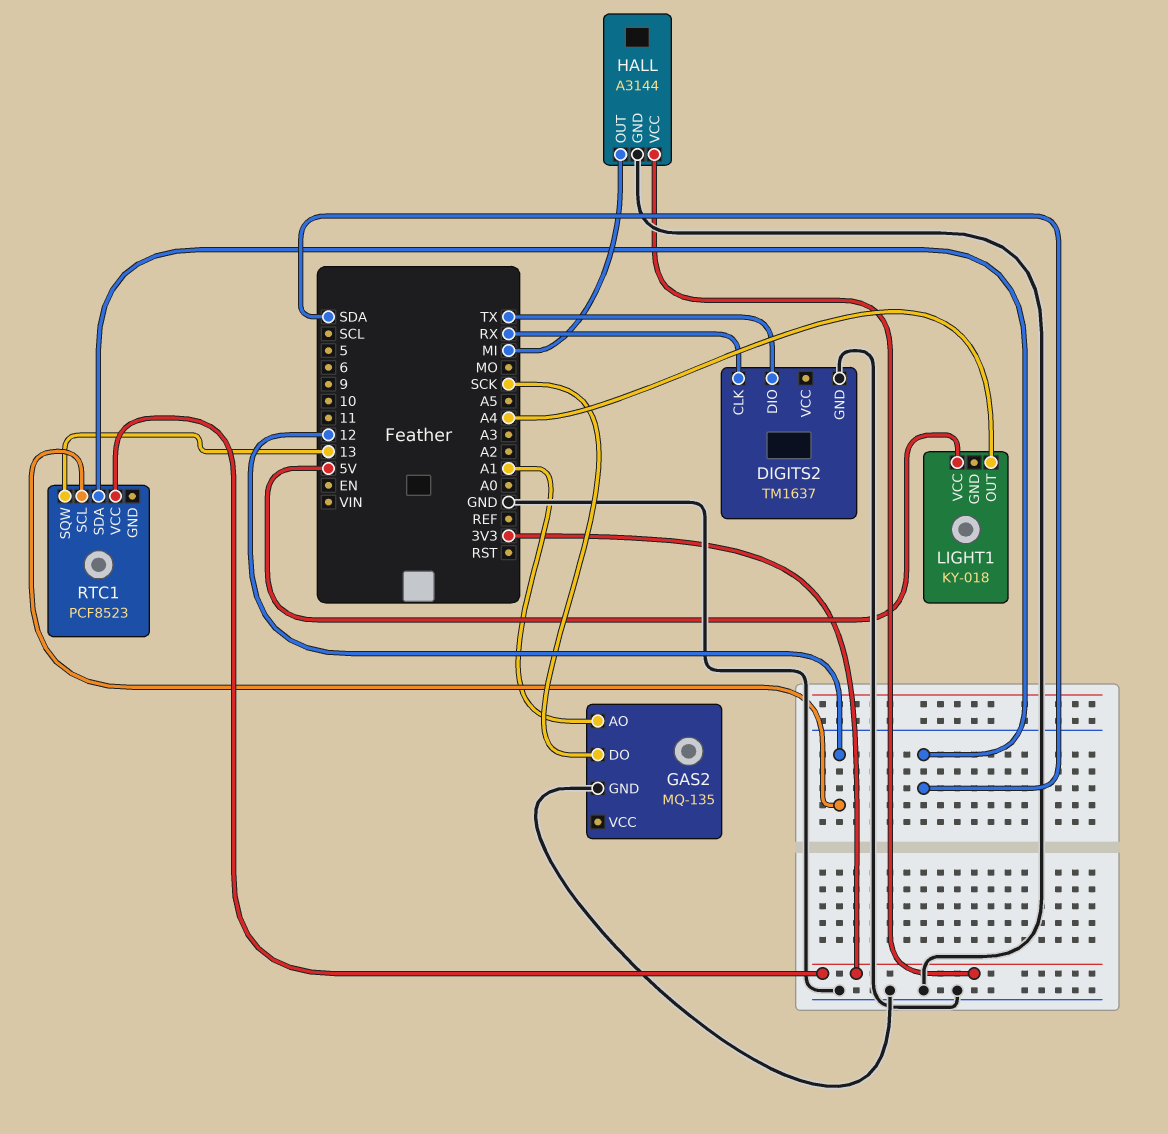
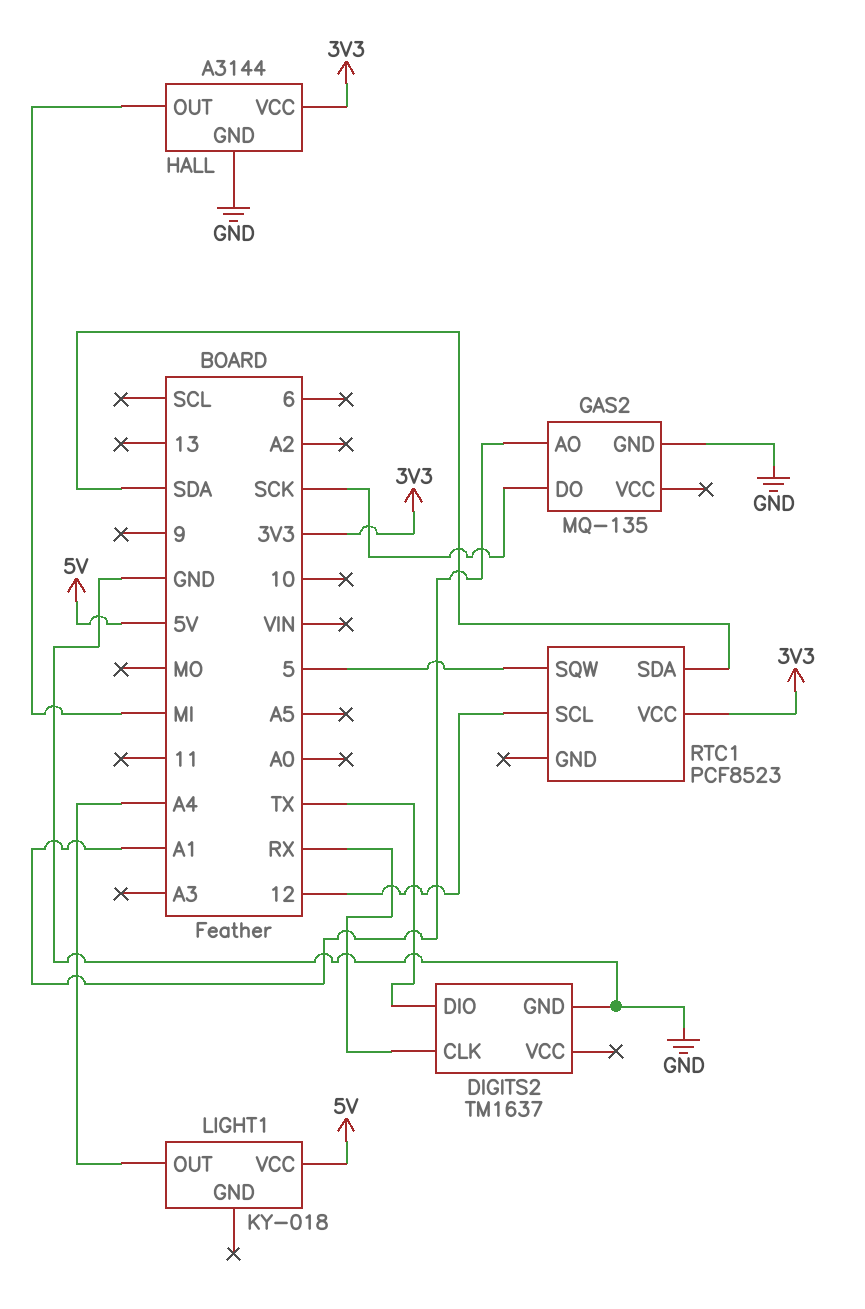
RTC1 pin SQW: 13 -> 5

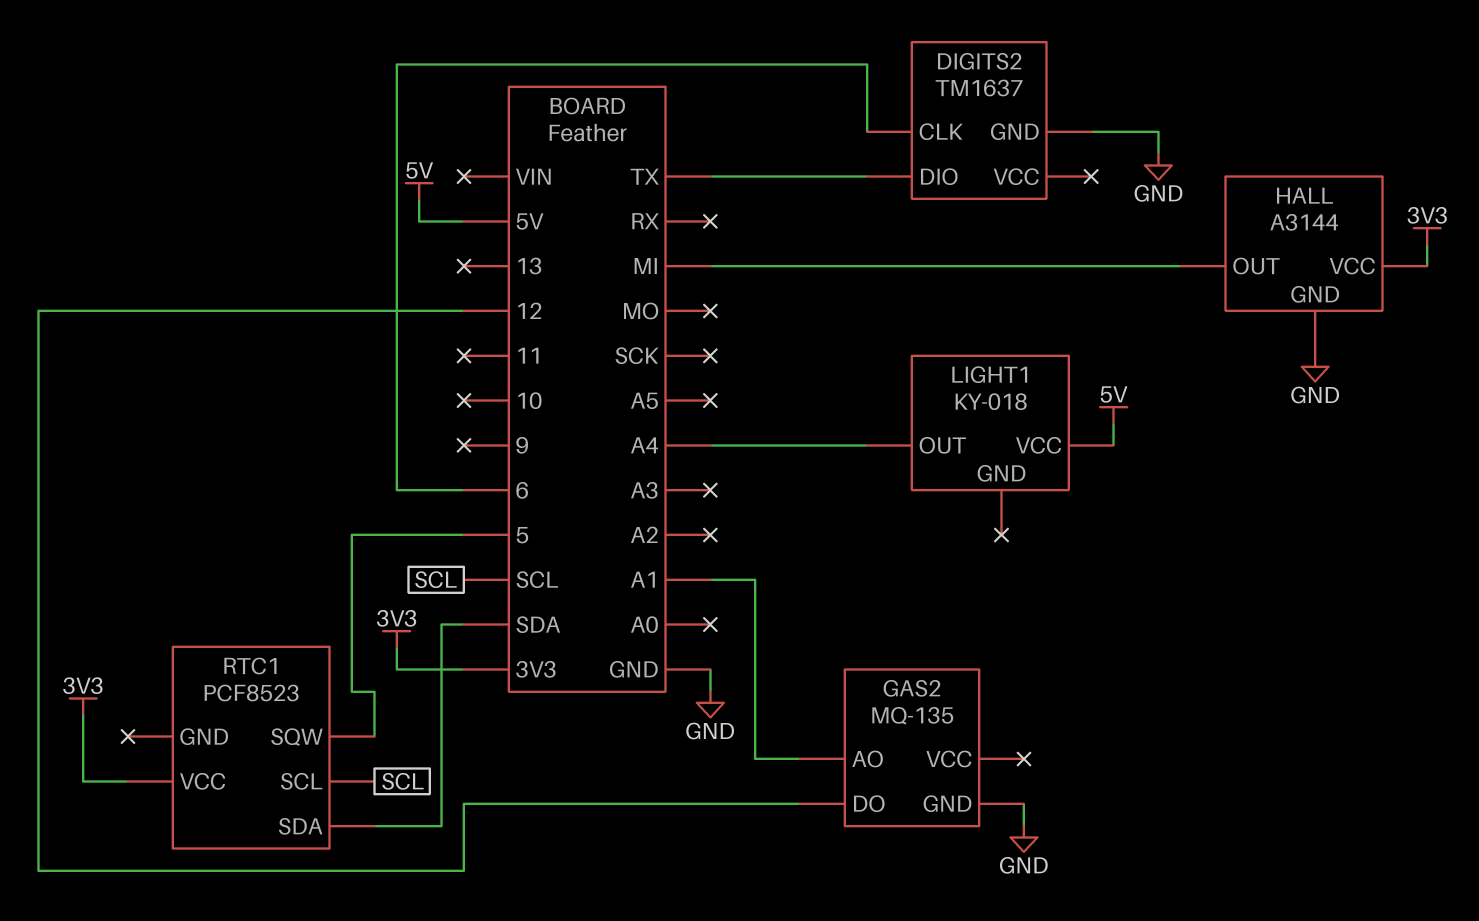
DIGITS2 pin CLK: RX -> 6
GAS2 pin DO: SCK -> 12
RTC1 pin SCL: 12 -> SCL

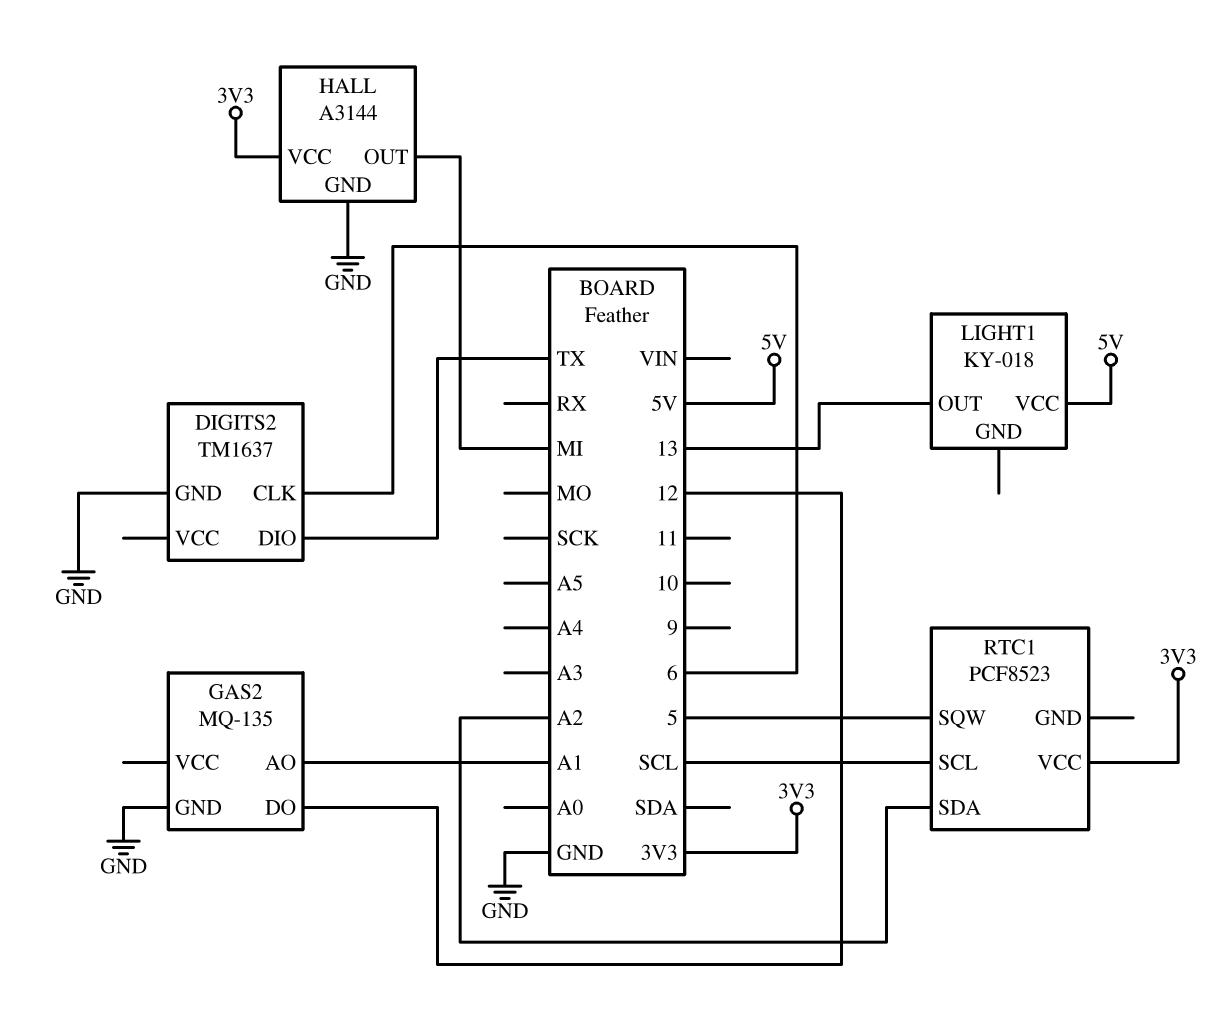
LIGHT1 pin OUT: A4 -> 13
RTC1 pin SDA: SDA -> A2

